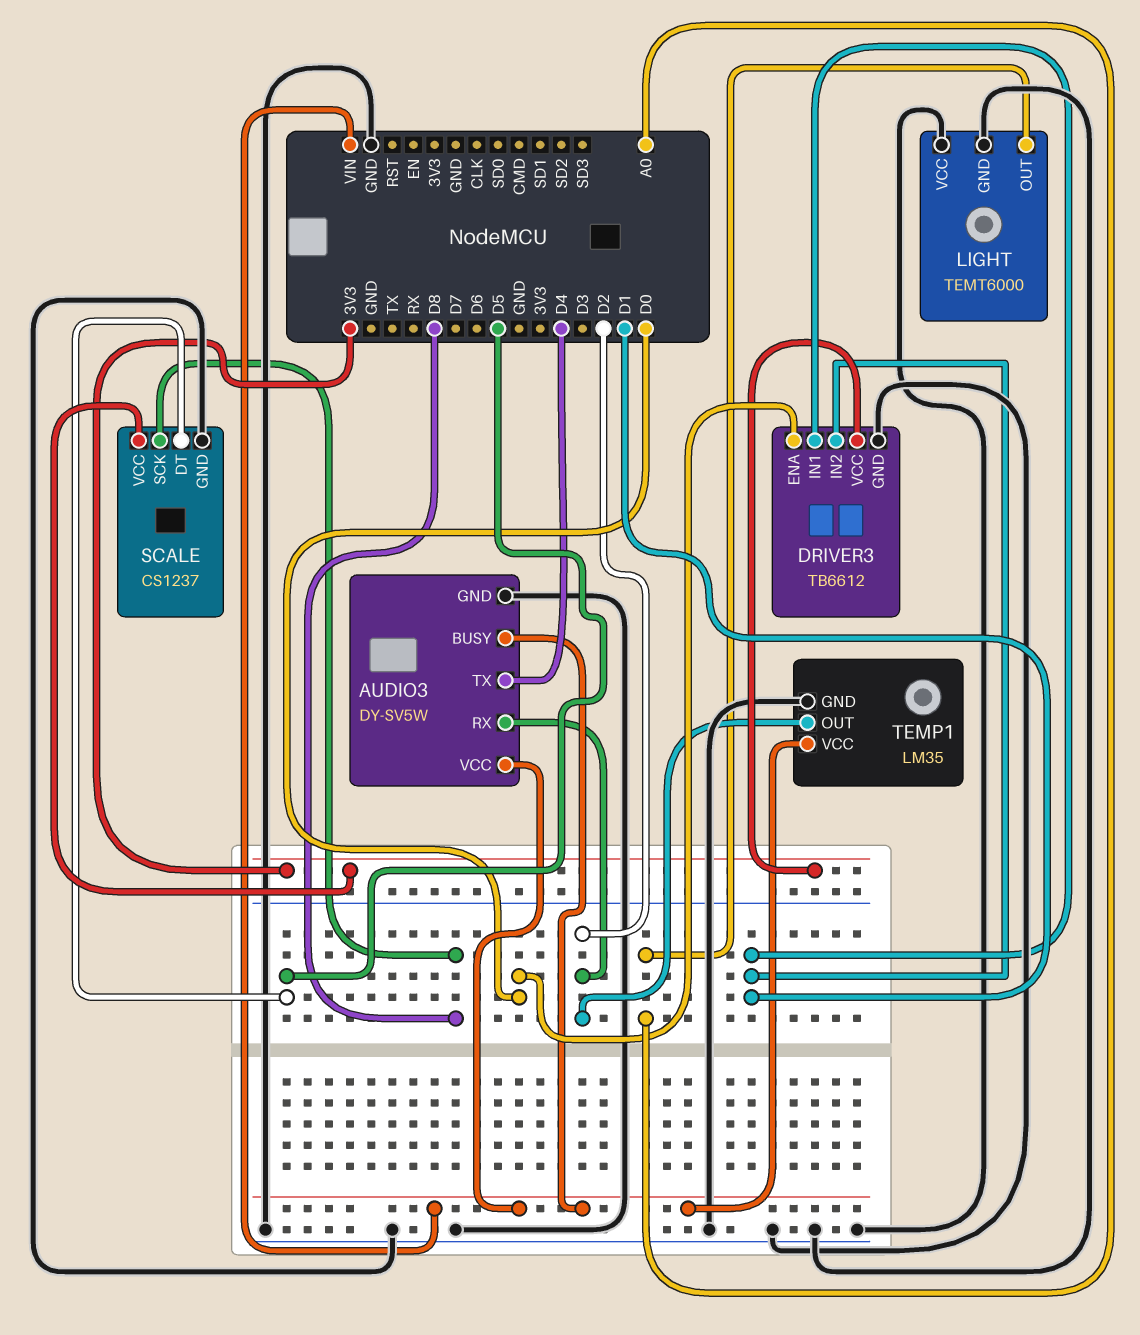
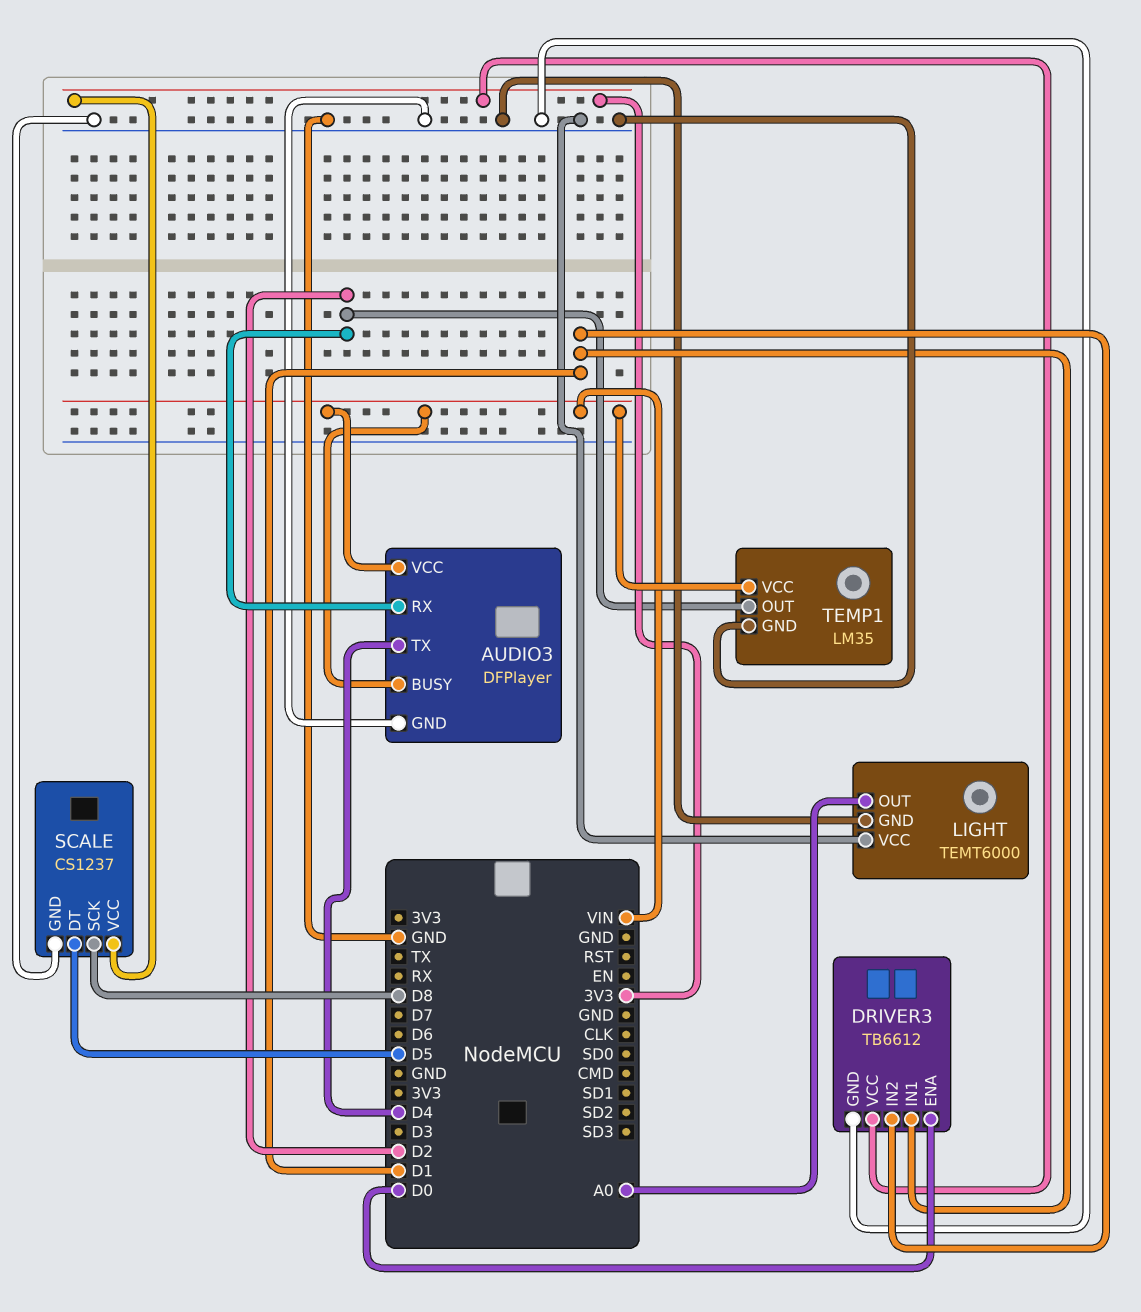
AUDIO3: DY-SV5W -> DFPlayer

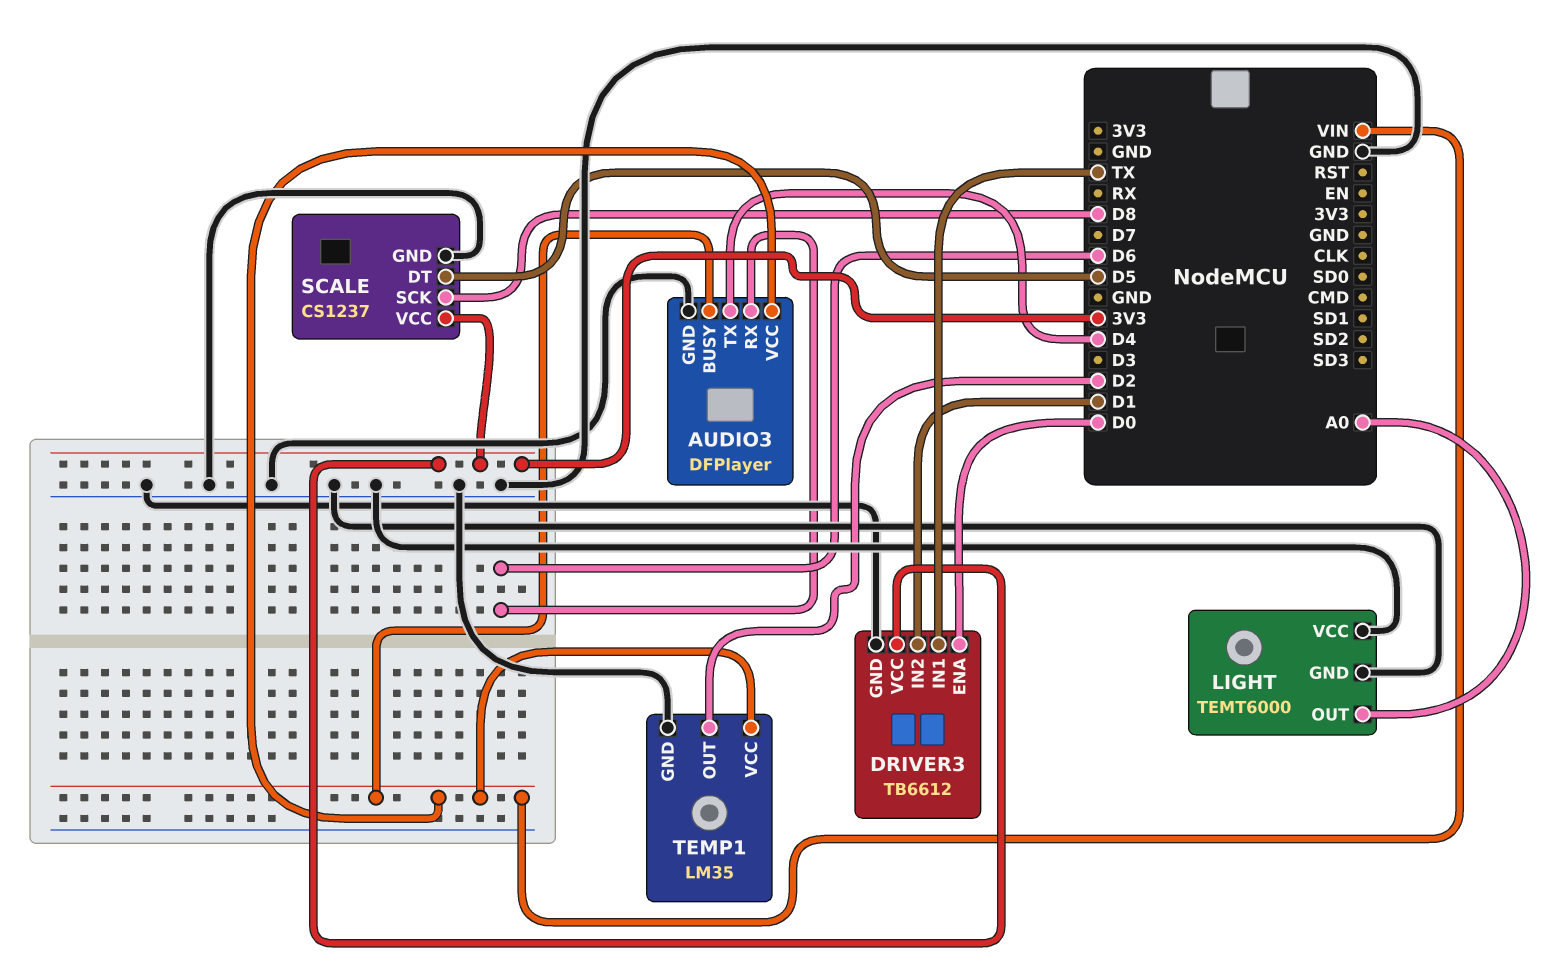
AUDIO3 pin RX: D2 -> D6
DRIVER3 pin IN1: D1 -> TX

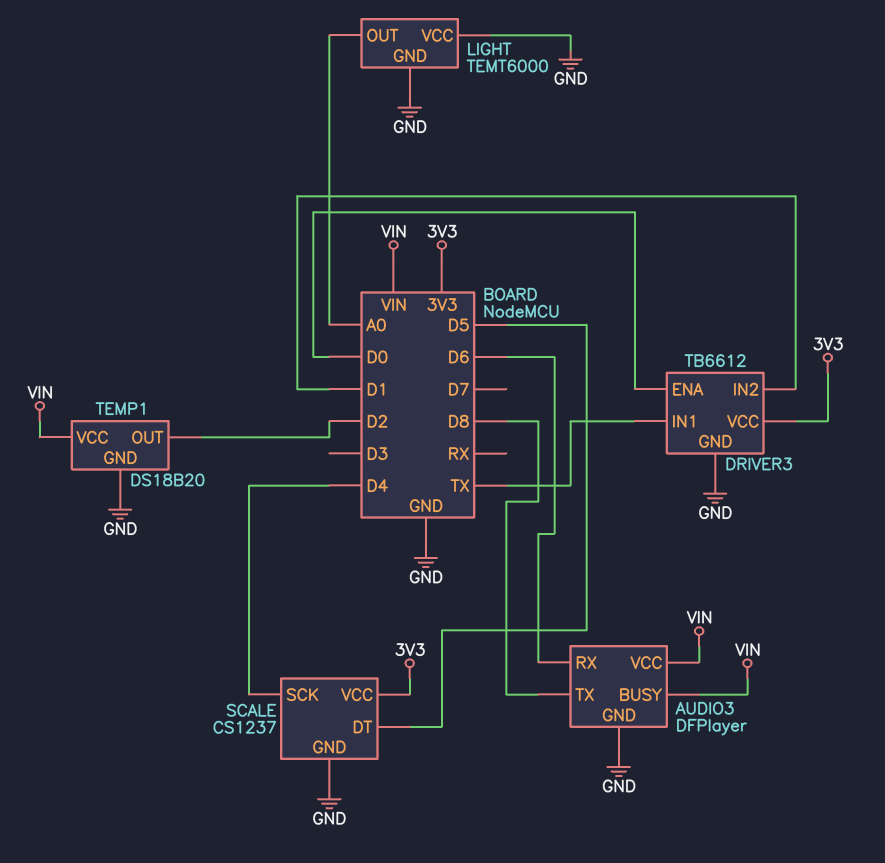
AUDIO3 pin TX: D4 -> D8
SCALE pin SCK: D8 -> D4
TEMP1: LM35 -> DS18B20

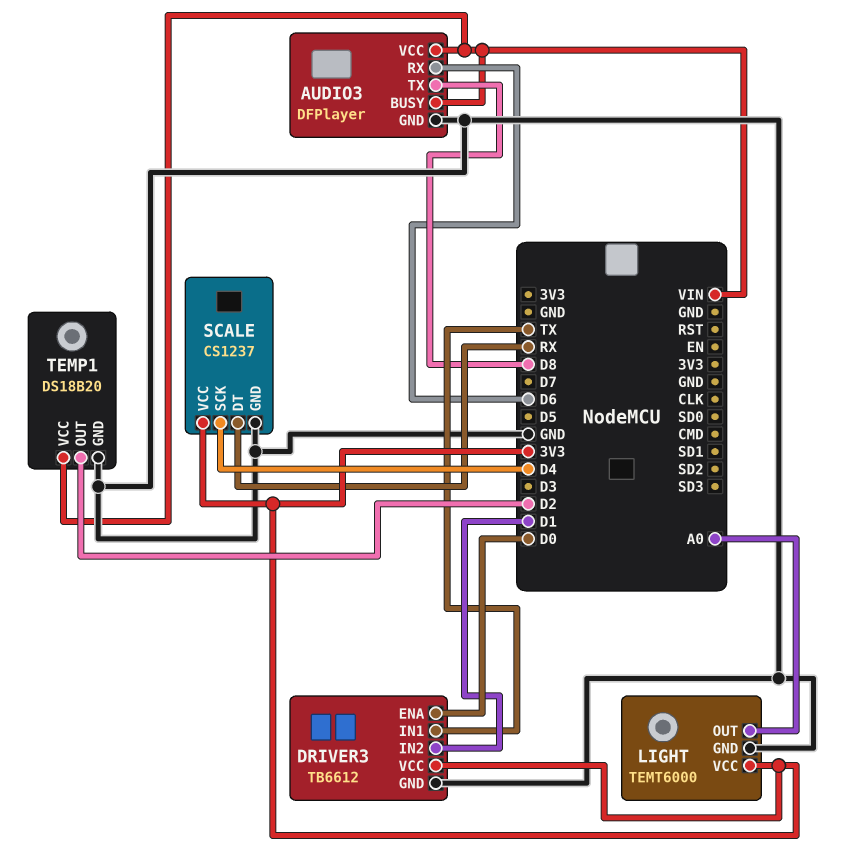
LIGHT pin VCC: GND -> 3V3
SCALE pin DT: D5 -> RX

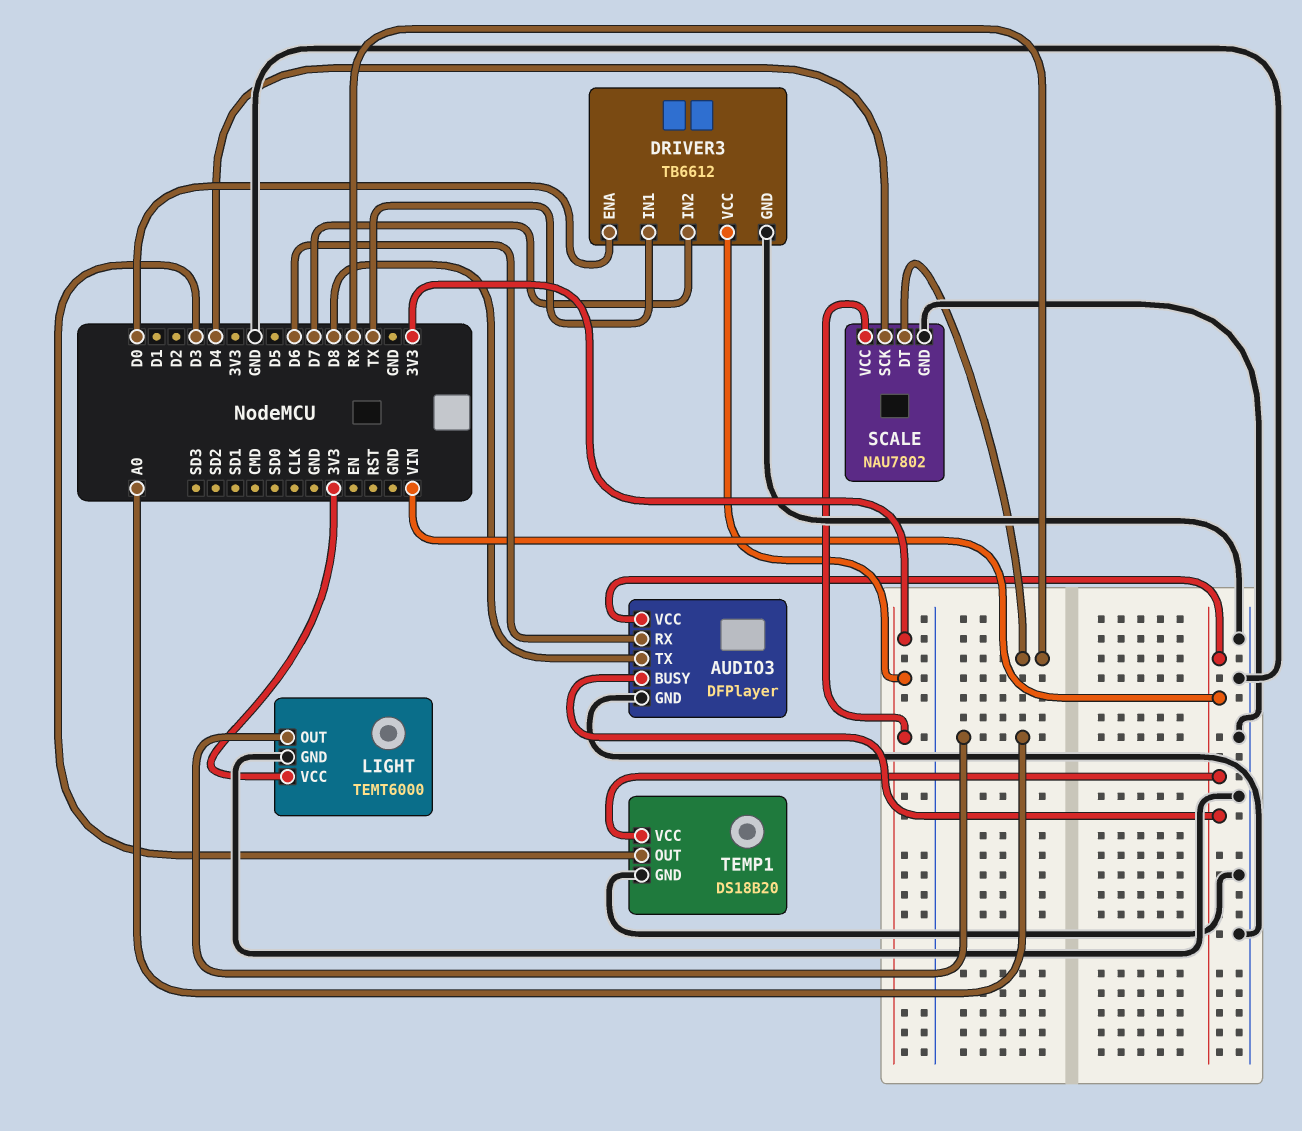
DRIVER3 pin IN2: D1 -> D7
SCALE: CS1237 -> NAU7802
TEMP1 pin OUT: D2 -> D3

